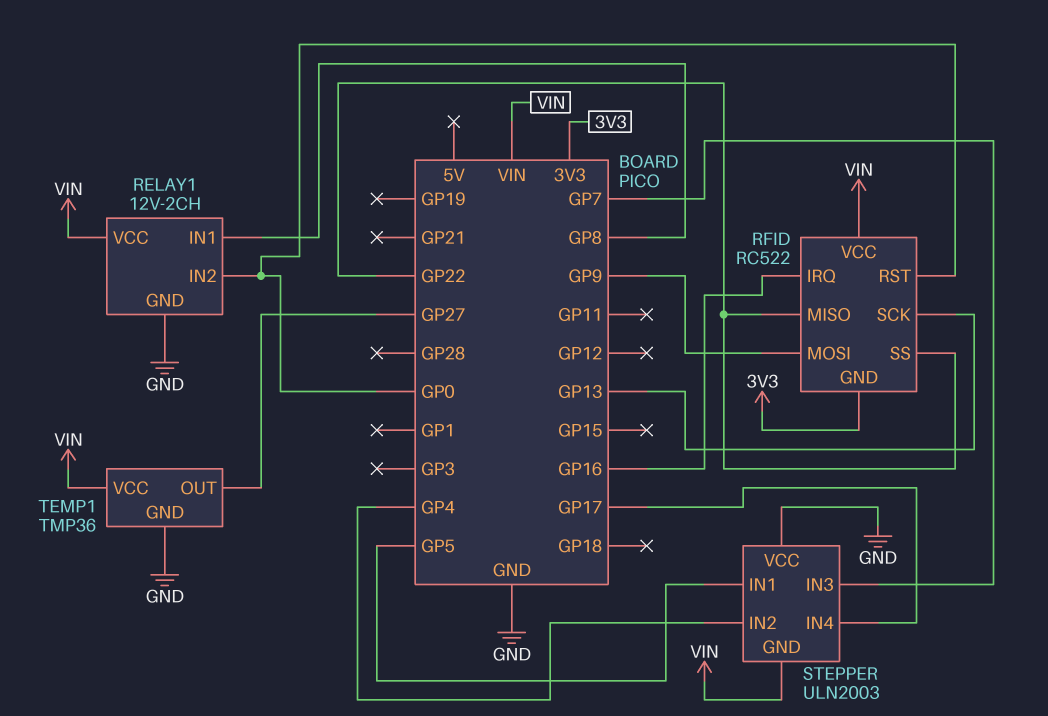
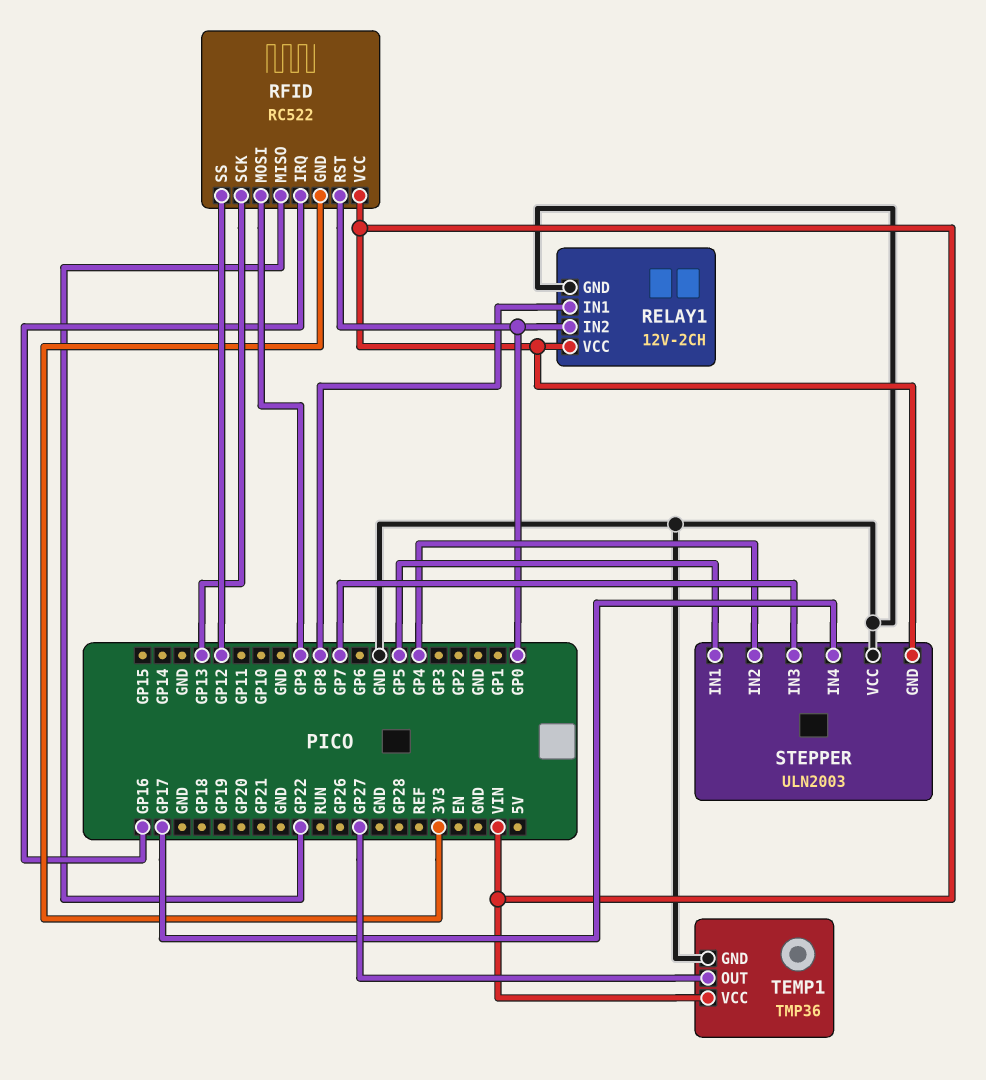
RFID pin SS: GP22 -> GP12

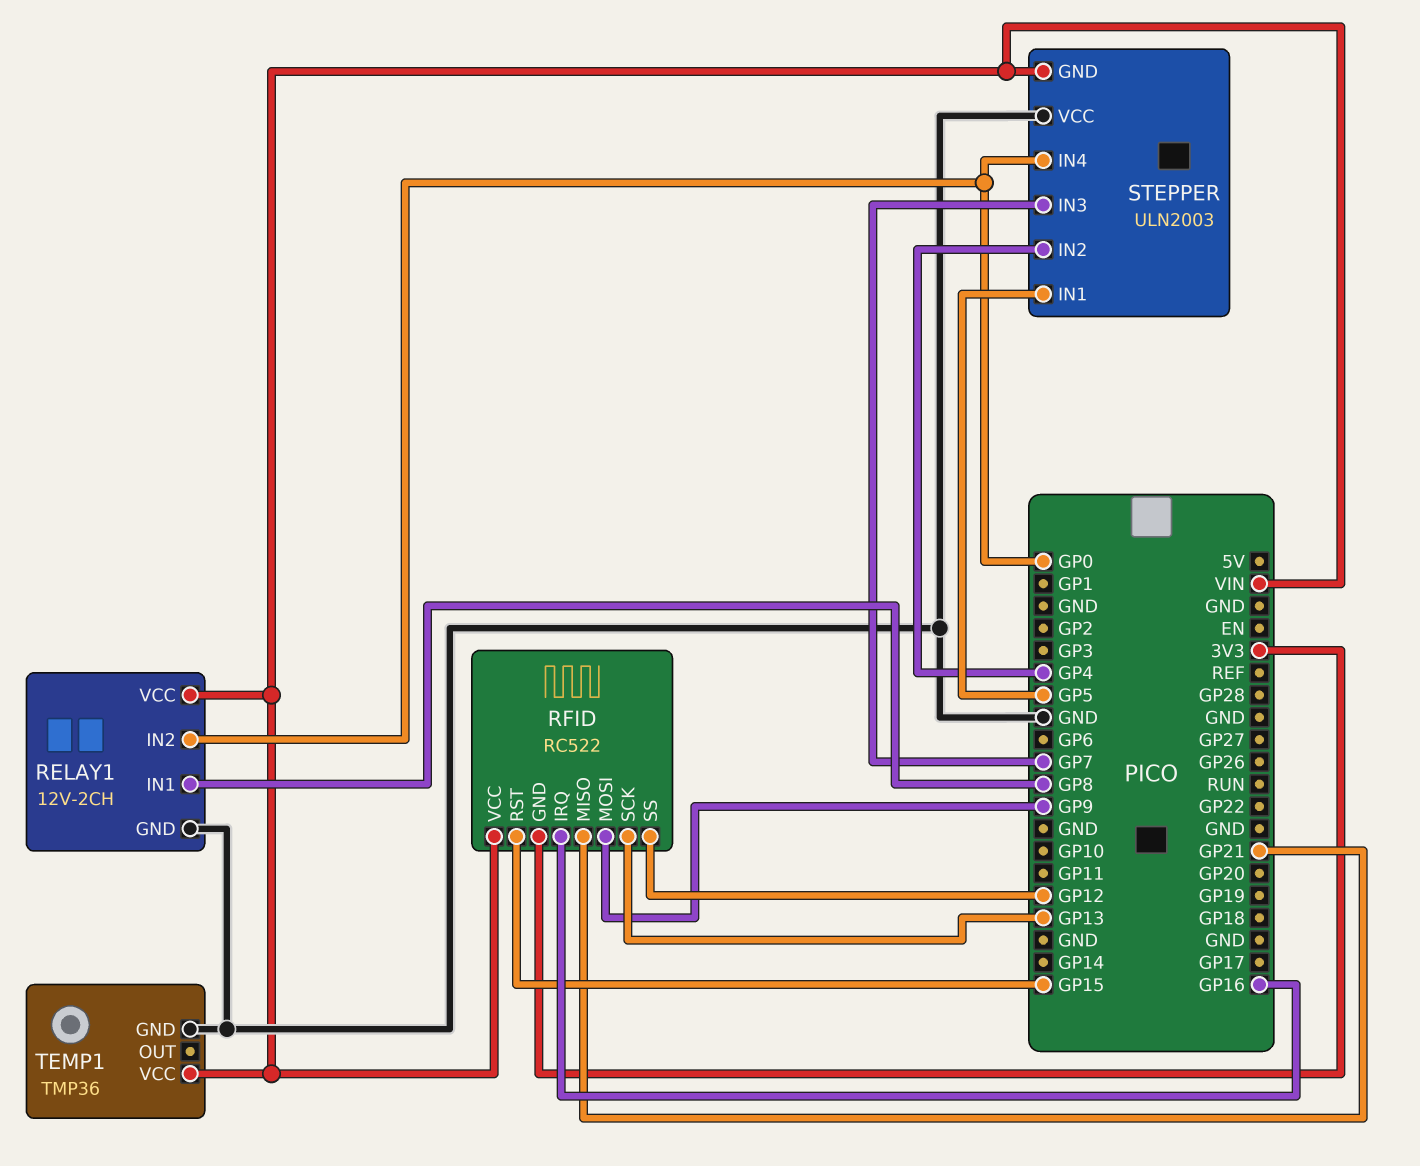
RFID pin MISO: GP22 -> GP21
RFID pin RST: GP0 -> GP15
STEPPER pin IN4: GP17 -> GP0
TEMP1 pin OUT: GP27 -> none

